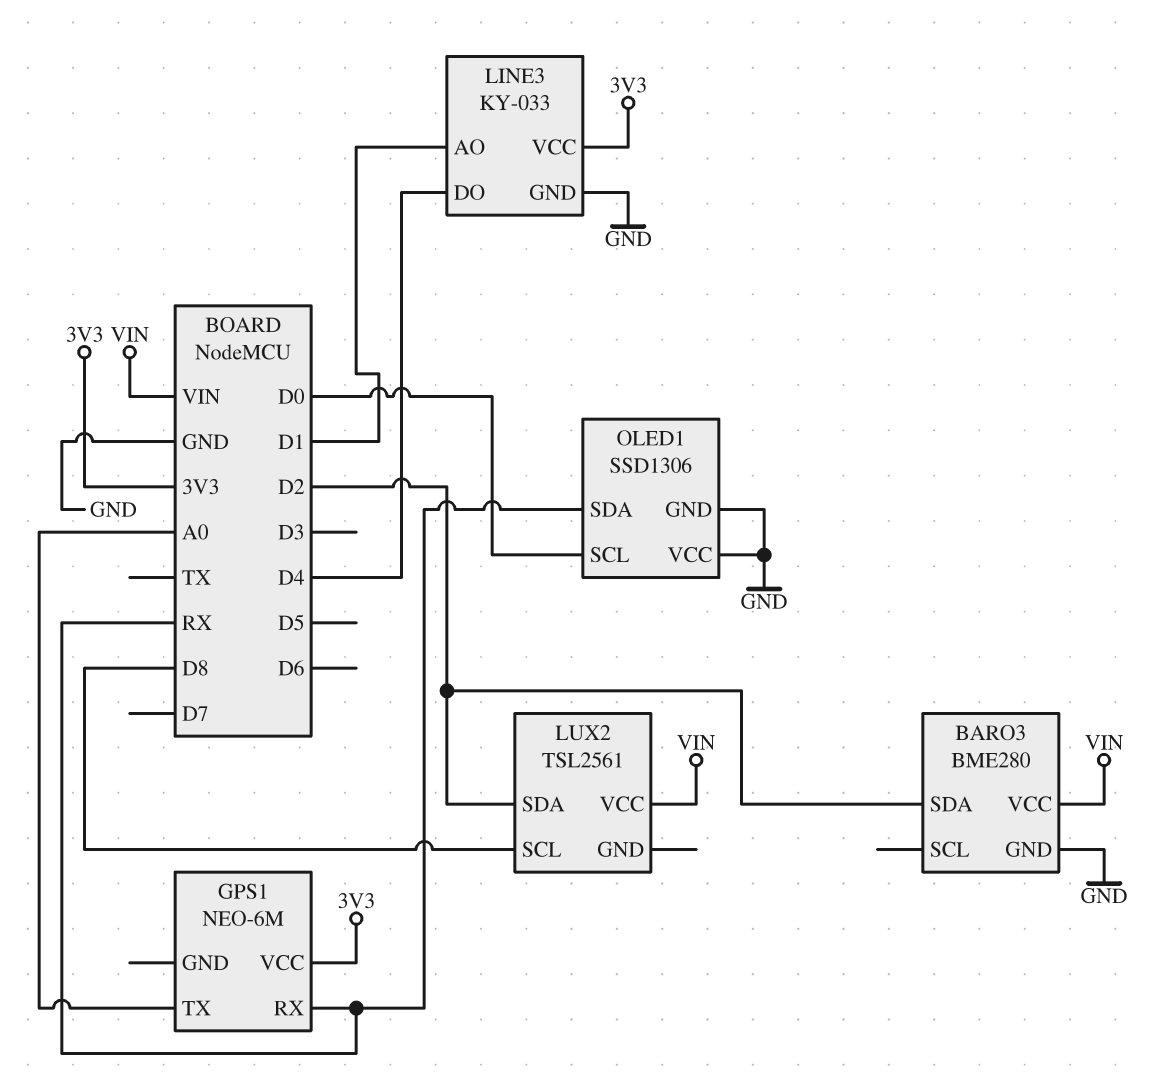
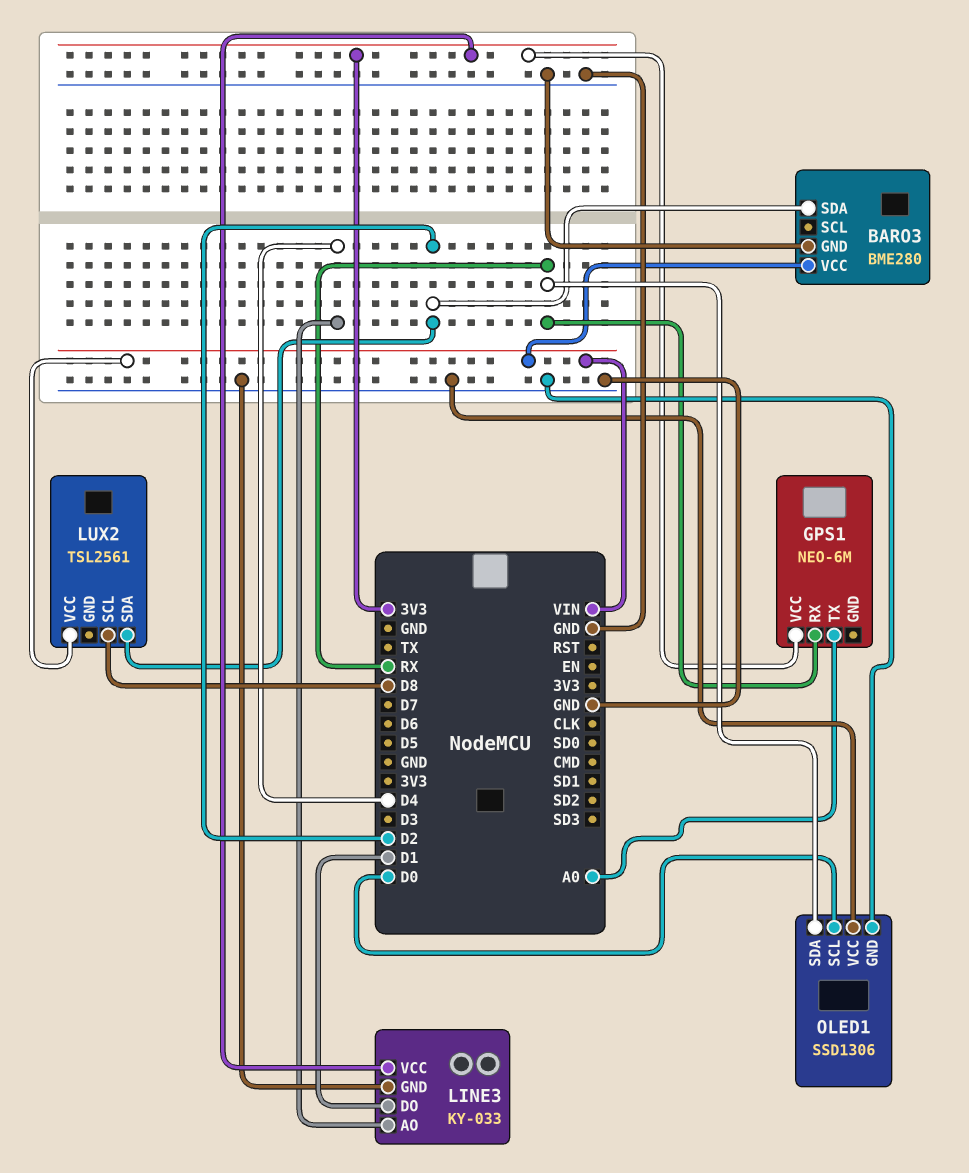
LINE3 pin AO: D1 -> D4
LINE3 pin DO: D4 -> D1

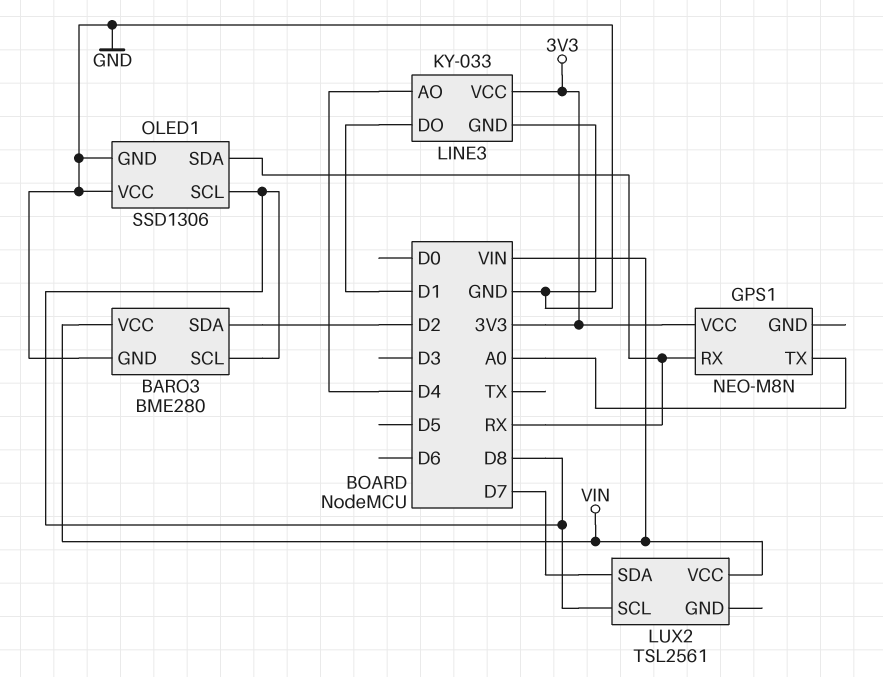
BARO3 pin SCL: none -> D8
GPS1: NEO-6M -> NEO-M8N
LUX2 pin SDA: D2 -> D7
OLED1 pin SCL: D0 -> D8

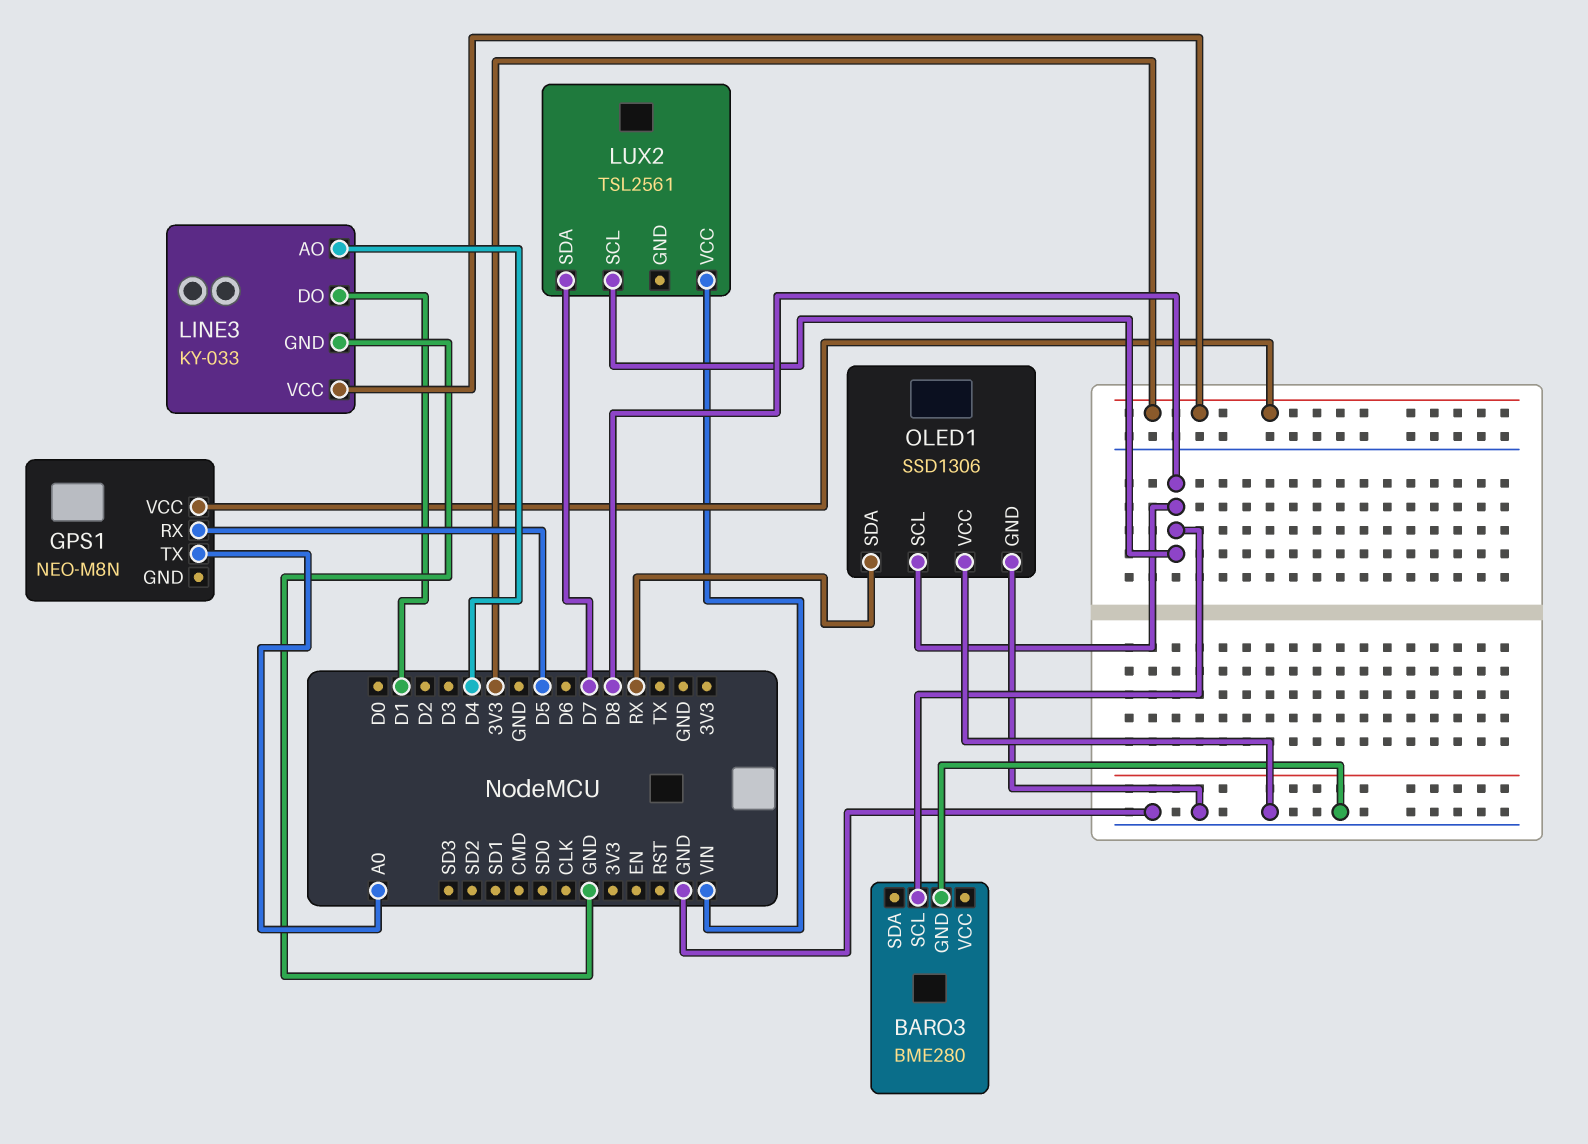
BARO3 pin SDA: D2 -> none
BARO3 pin VCC: VIN -> none
GPS1 pin RX: RX -> D5

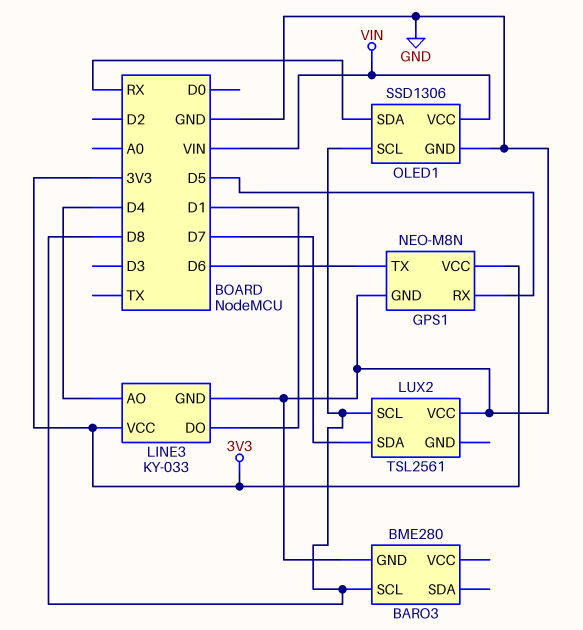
GPS1 pin GND: none -> GND
GPS1 pin TX: A0 -> D6
LUX2 pin VCC: VIN -> GND
OLED1 pin VCC: GND -> VIN

